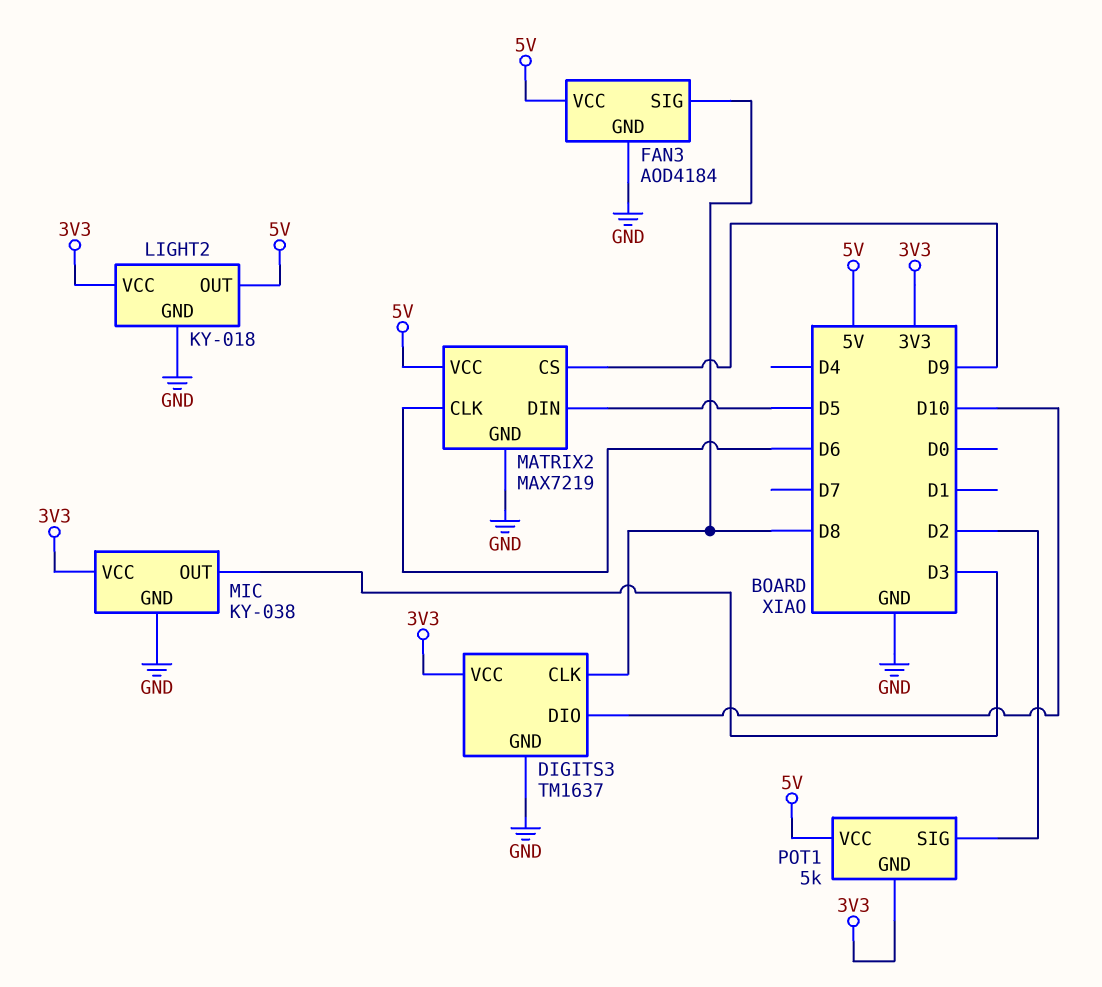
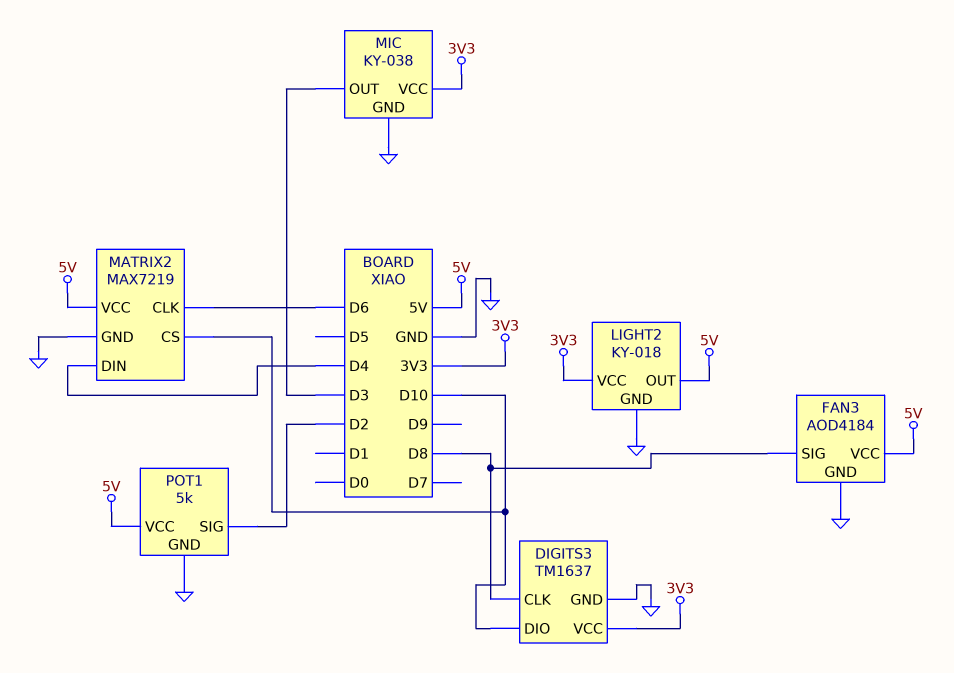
MATRIX2 pin CS: D9 -> D10
MATRIX2 pin DIN: D5 -> D4
POT1 pin GND: 3V3 -> GND

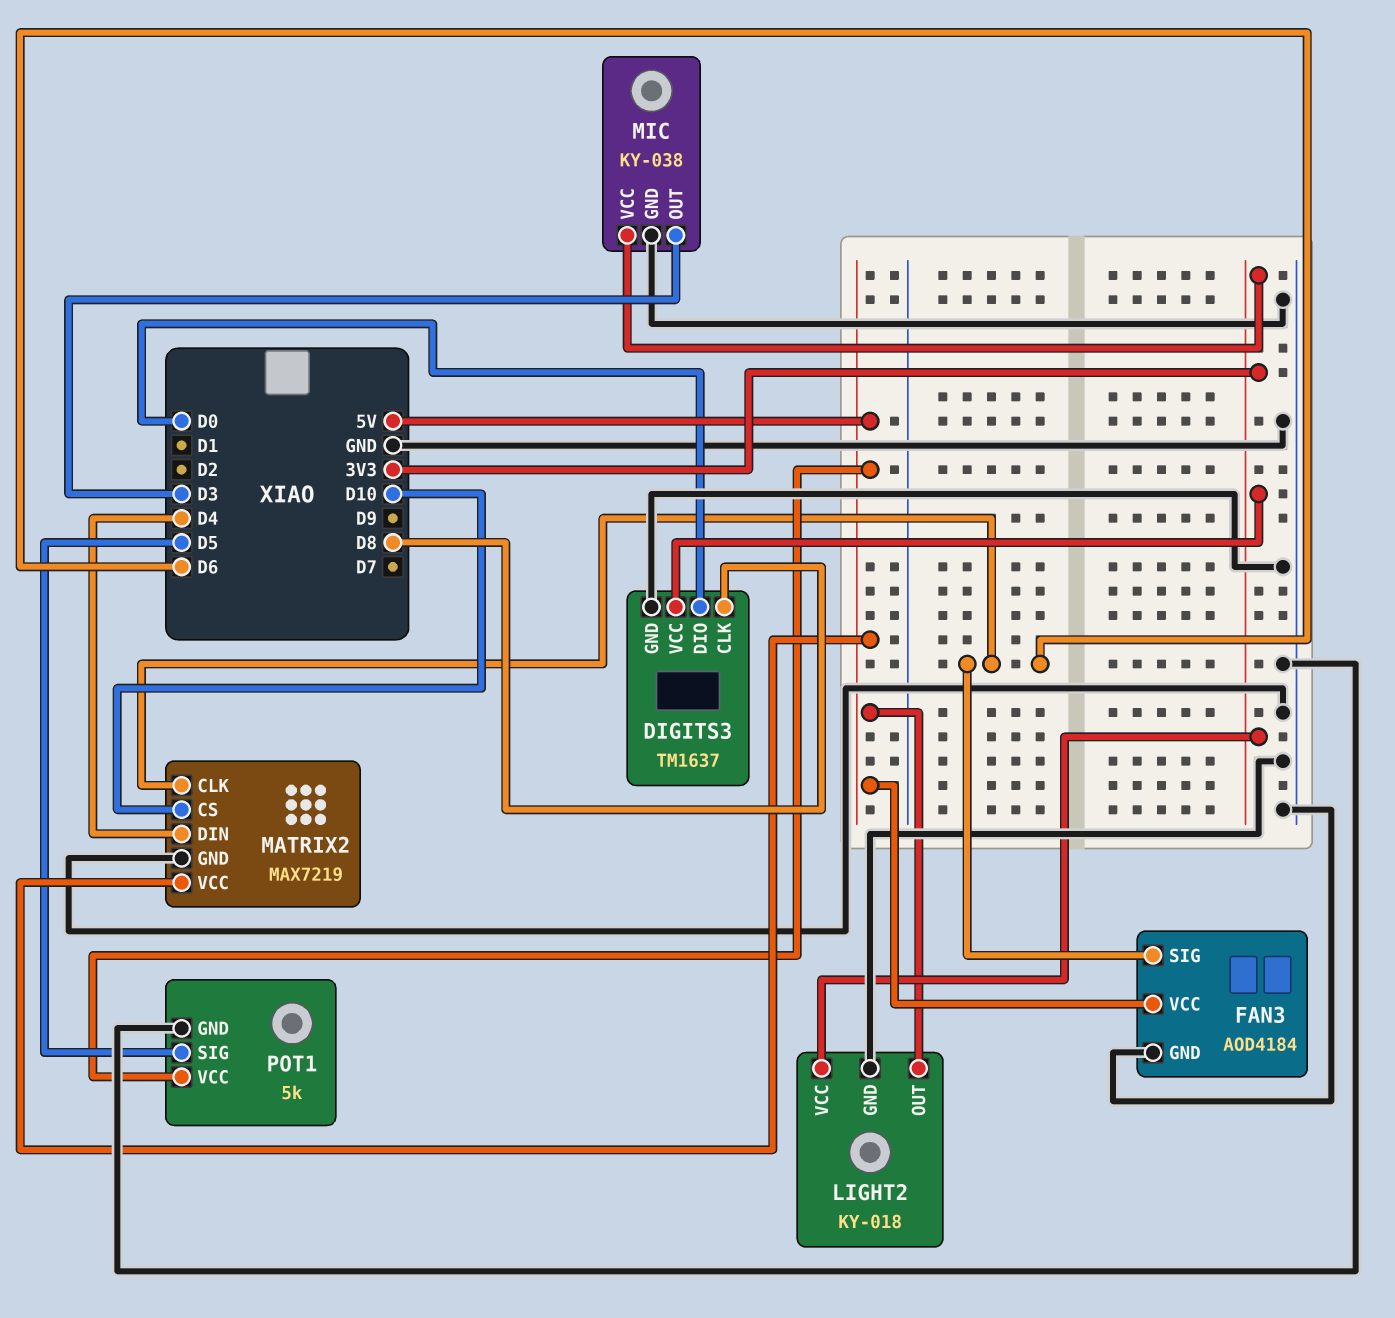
DIGITS3 pin DIO: D10 -> D0
FAN3 pin SIG: D8 -> D6
POT1 pin SIG: D2 -> D5

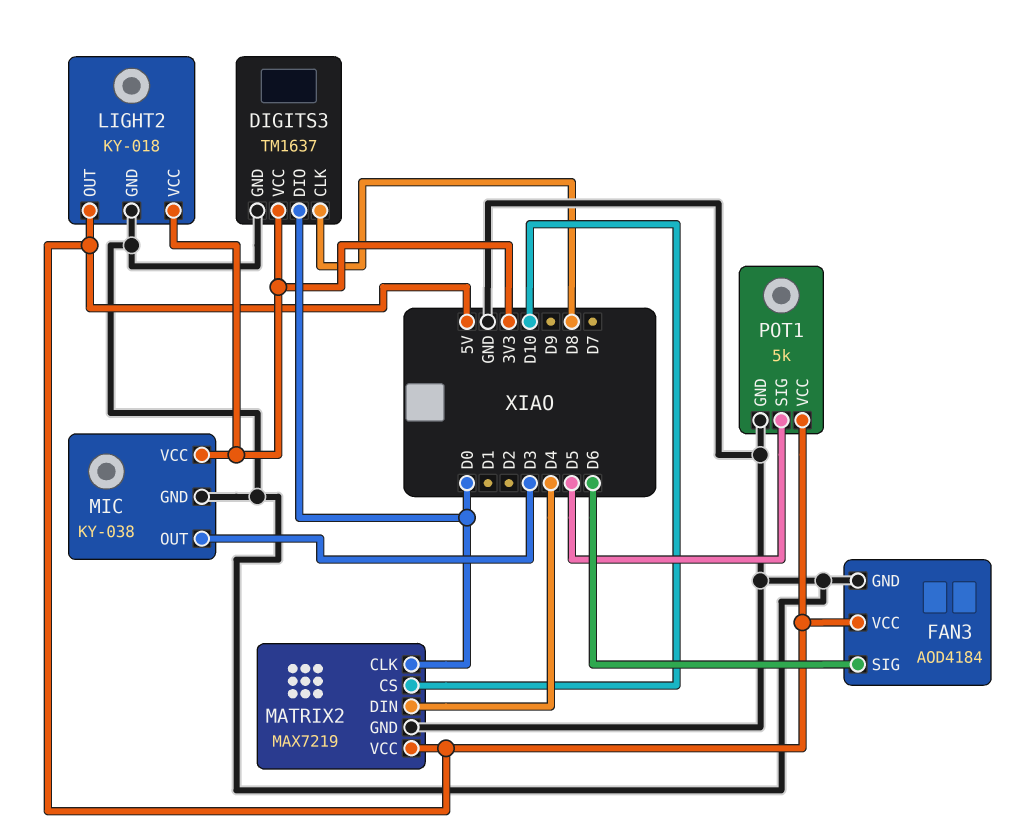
MATRIX2 pin CLK: D6 -> D0

